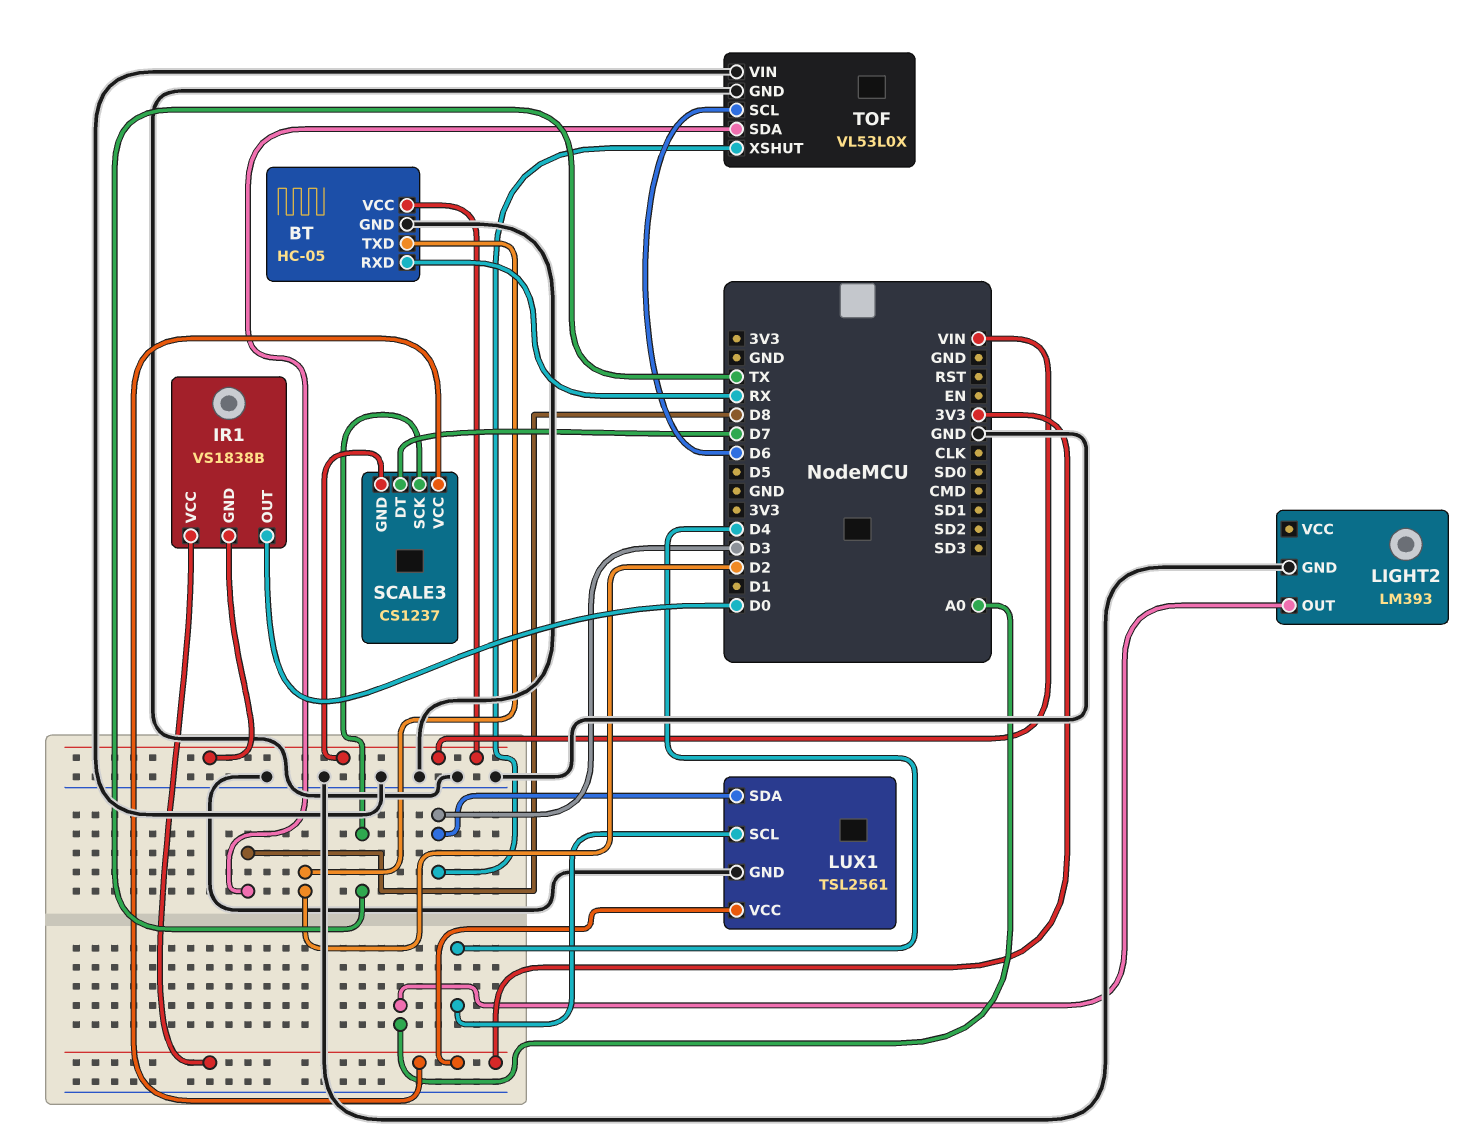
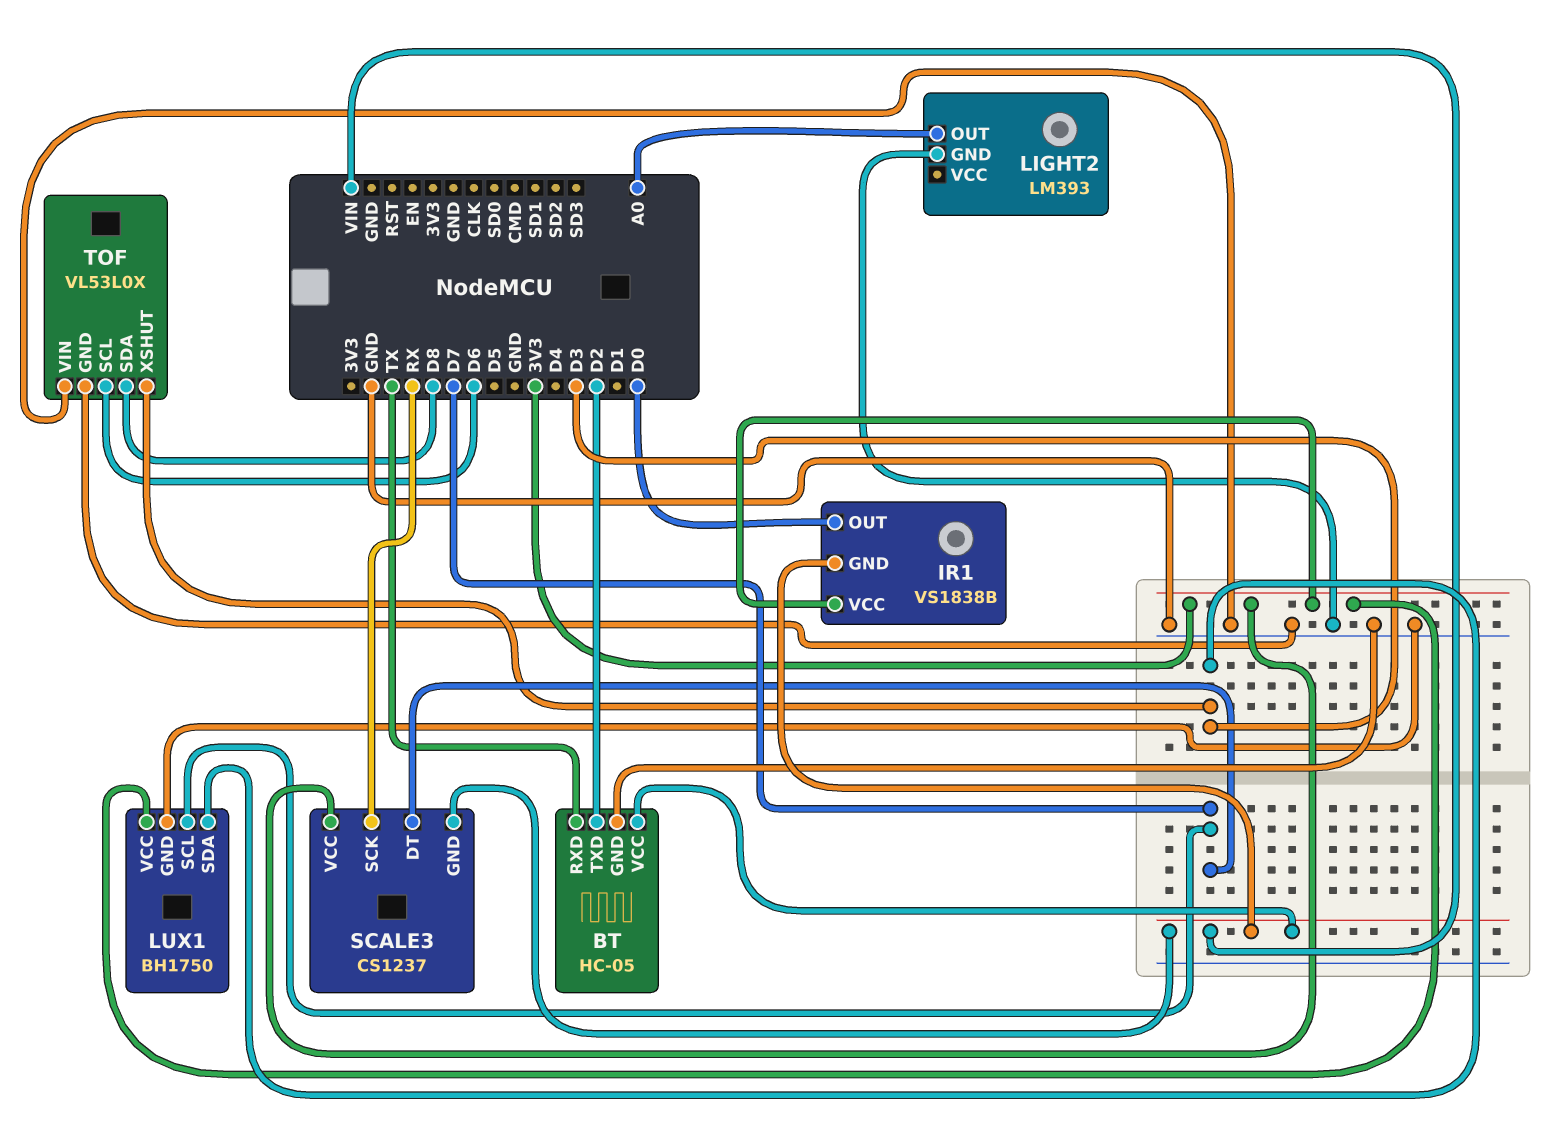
BT pin RXD: RX -> TX
LUX1: TSL2561 -> BH1750
LUX1 pin SCL: D4 -> D7
SCALE3 pin SCK: TX -> RX

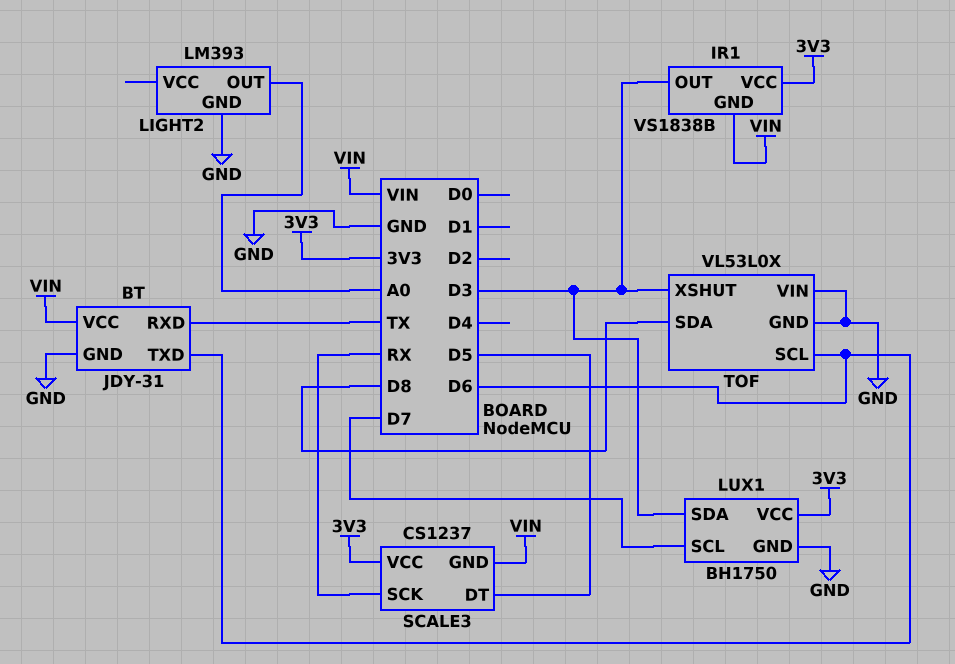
BT: HC-05 -> JDY-31
BT pin TXD: D2 -> D6
IR1 pin OUT: D0 -> D3
SCALE3 pin DT: D7 -> D5

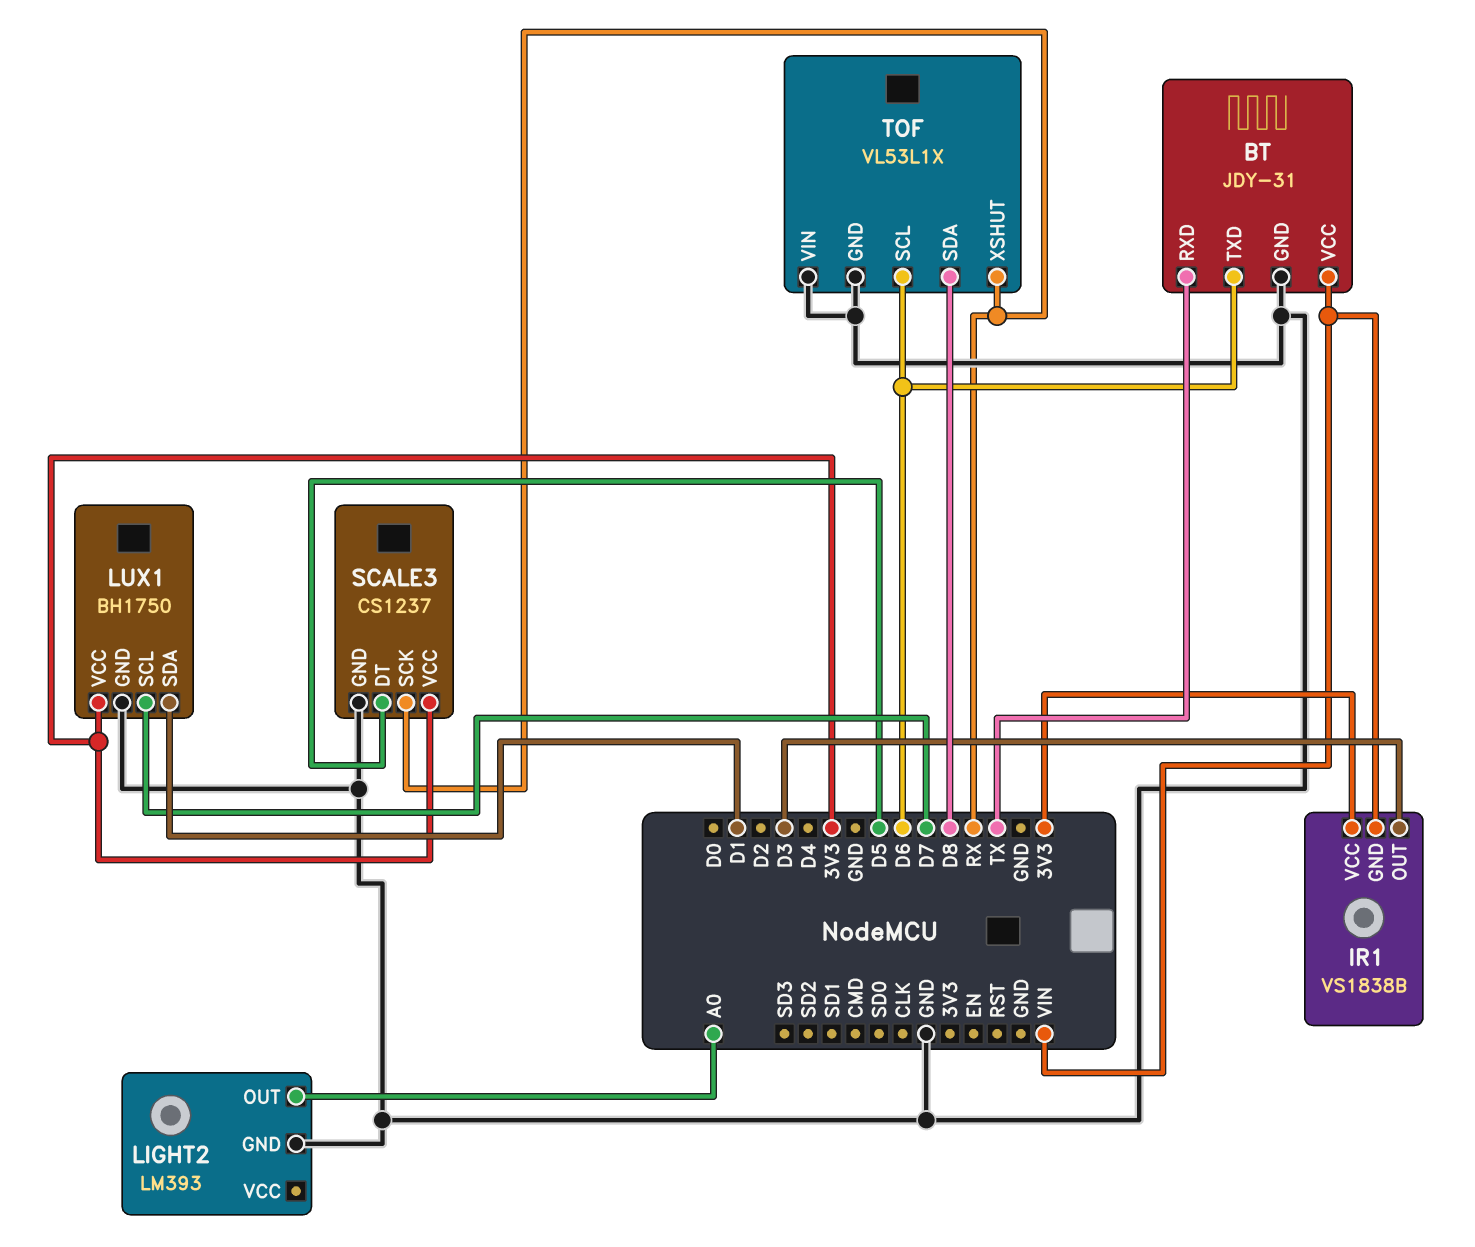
LUX1 pin SDA: D3 -> D1
SCALE3 pin GND: VIN -> GND
TOF: VL53L0X -> VL53L1X
TOF pin XSHUT: D3 -> RX

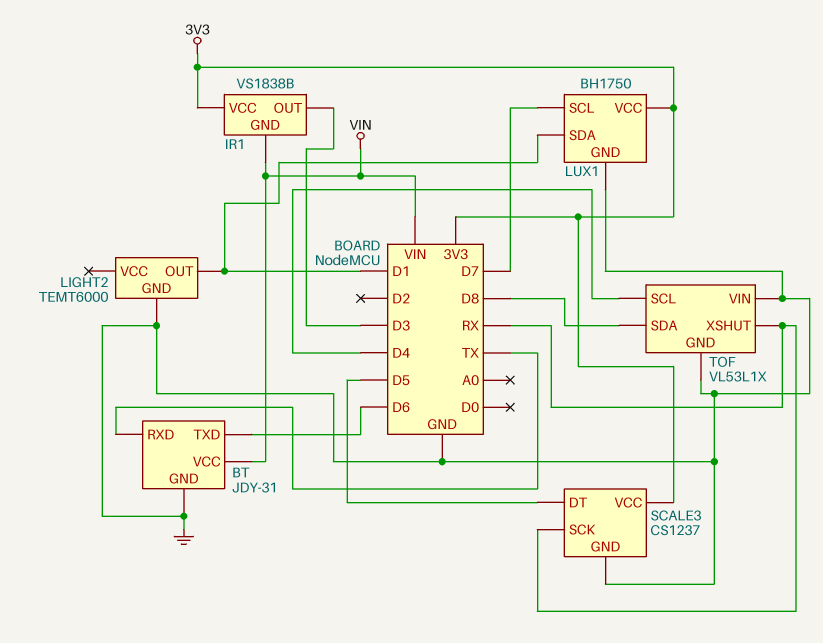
LIGHT2: LM393 -> TEMT6000
LIGHT2 pin OUT: A0 -> D1
TOF pin SCL: D6 -> D4

